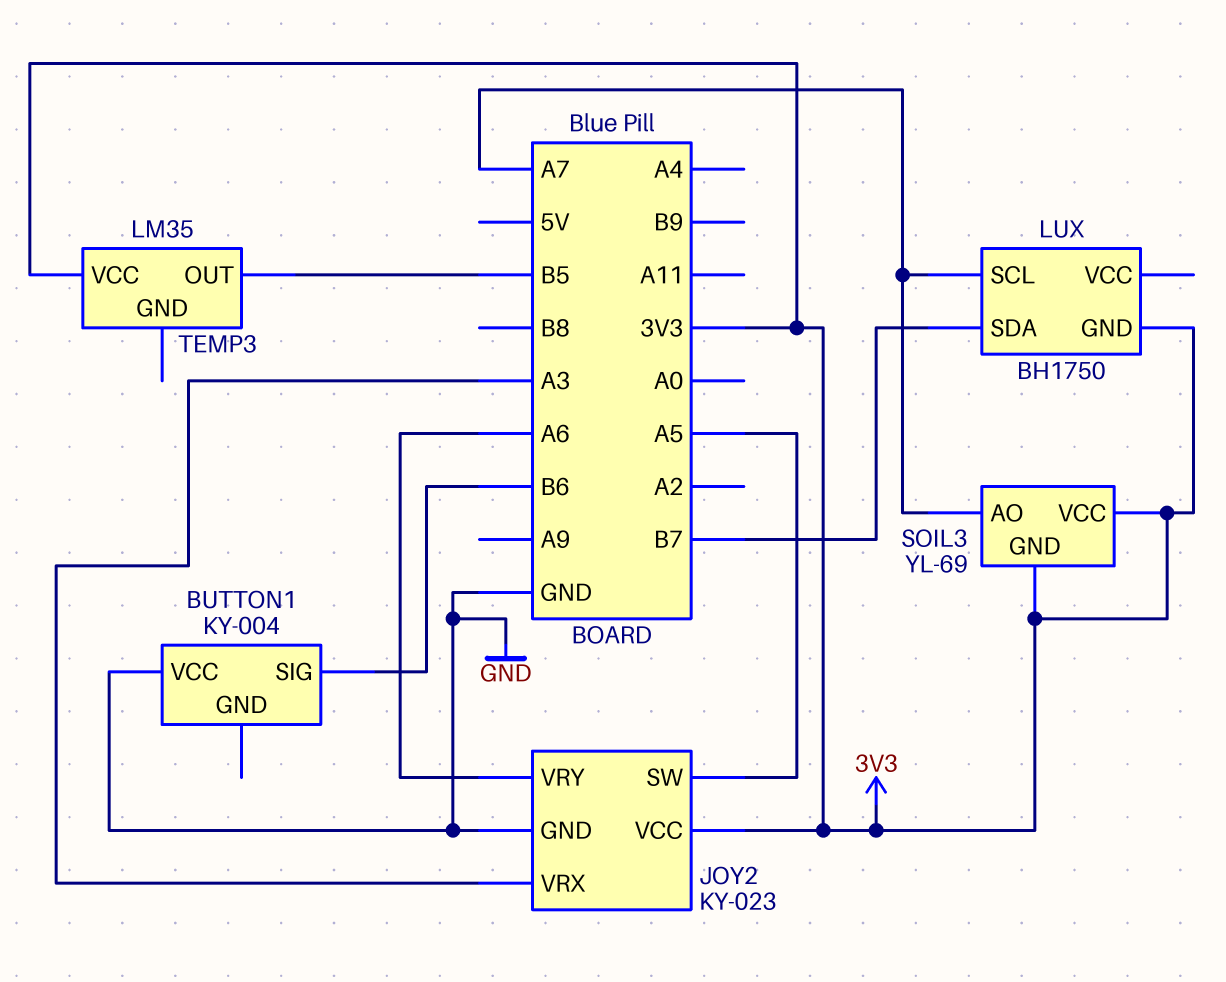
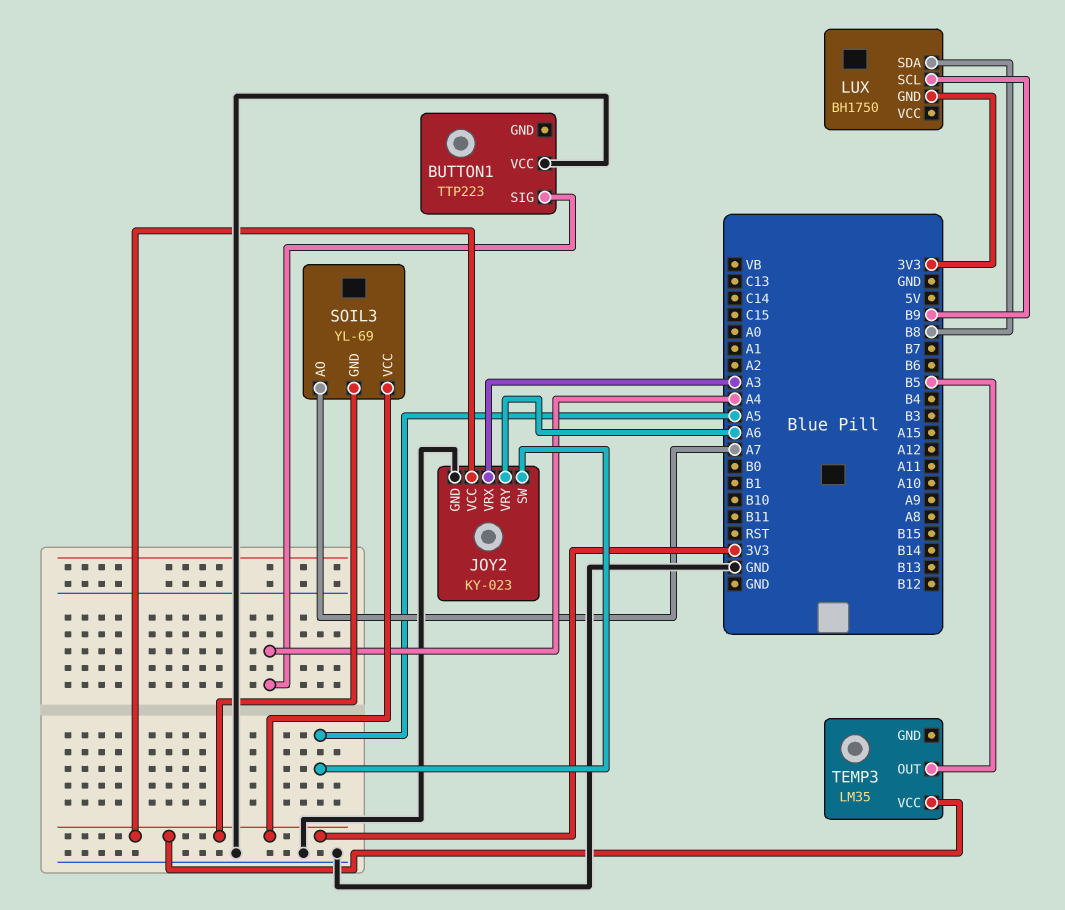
BUTTON1: KY-004 -> TTP223
BUTTON1 pin SIG: B6 -> A4
LUX pin SCL: A7 -> B9
LUX pin SDA: B7 -> B8

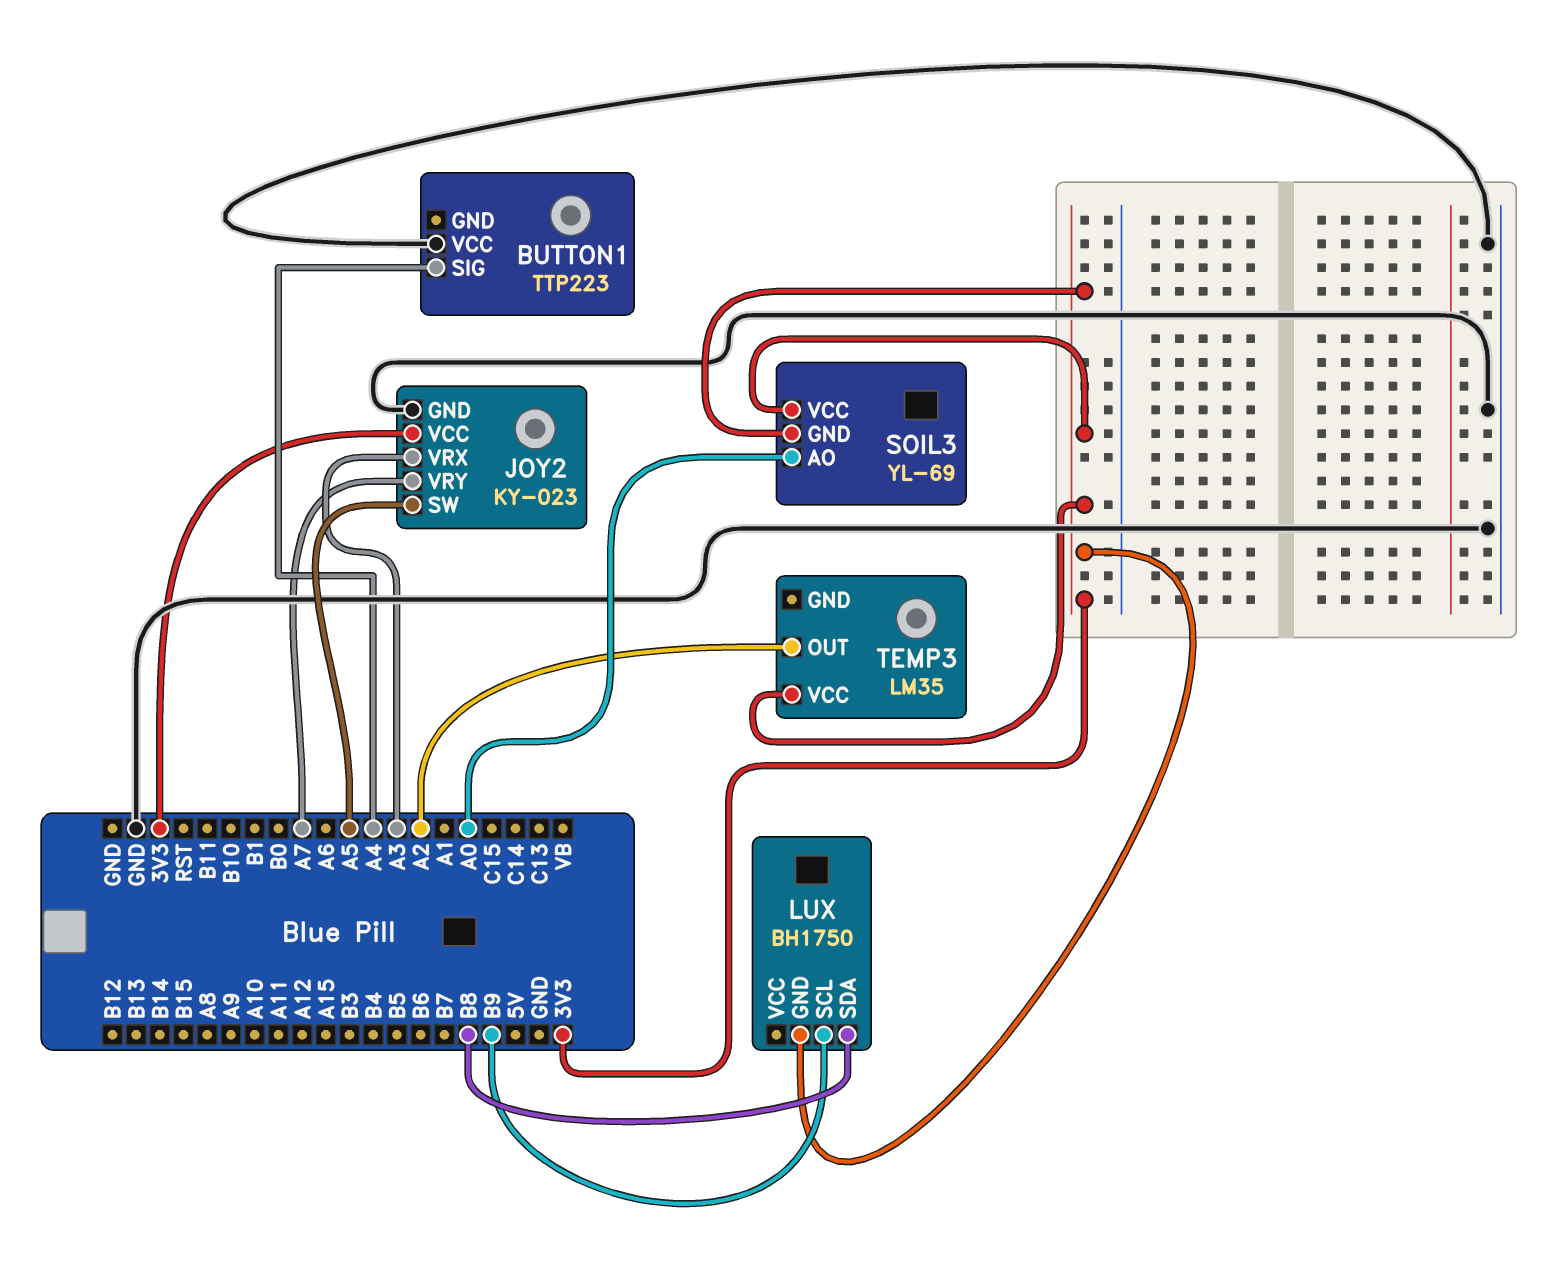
JOY2 pin VRY: A6 -> A7
SOIL3 pin AO: A7 -> A0
TEMP3 pin OUT: B5 -> A2

